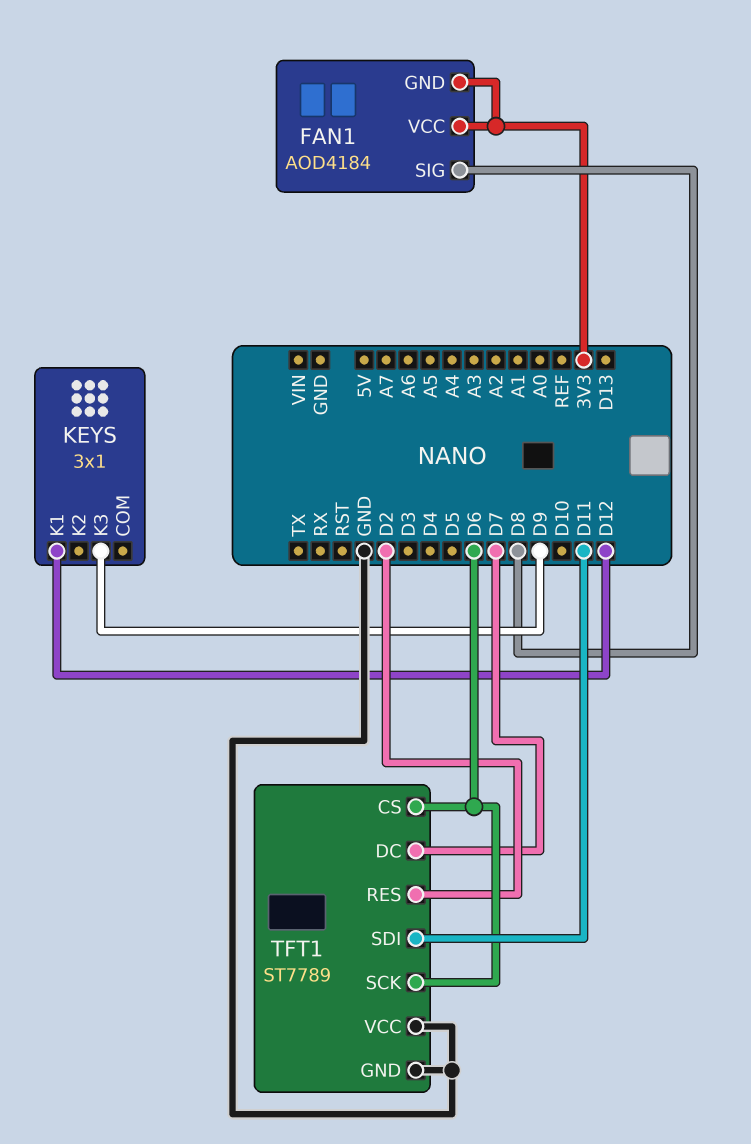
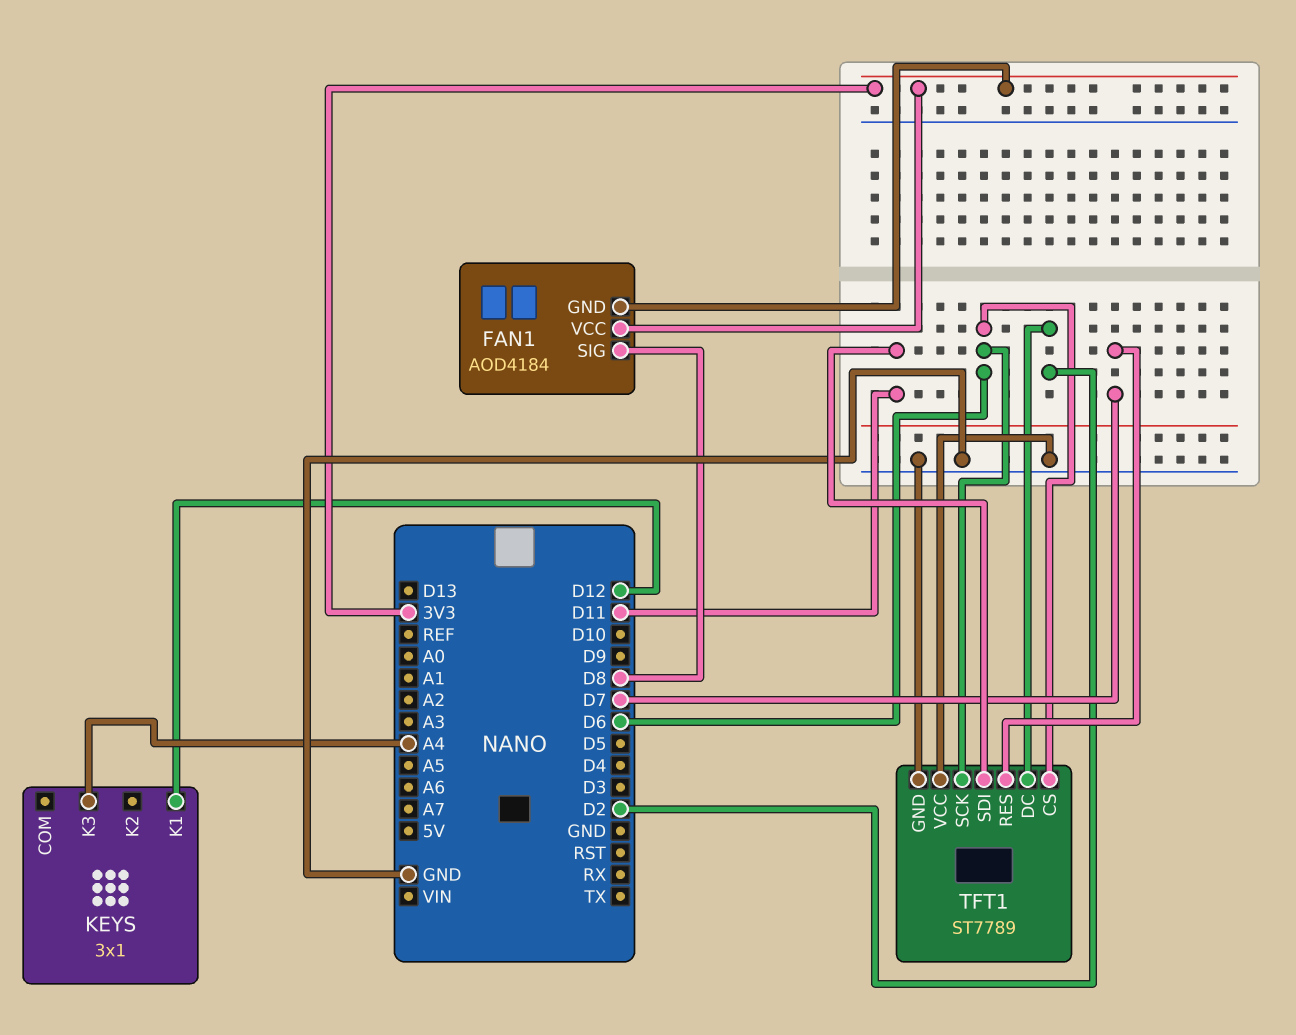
KEYS pin K3: D9 -> A4
TFT1 pin DC: D7 -> D2
TFT1 pin RES: D2 -> D7

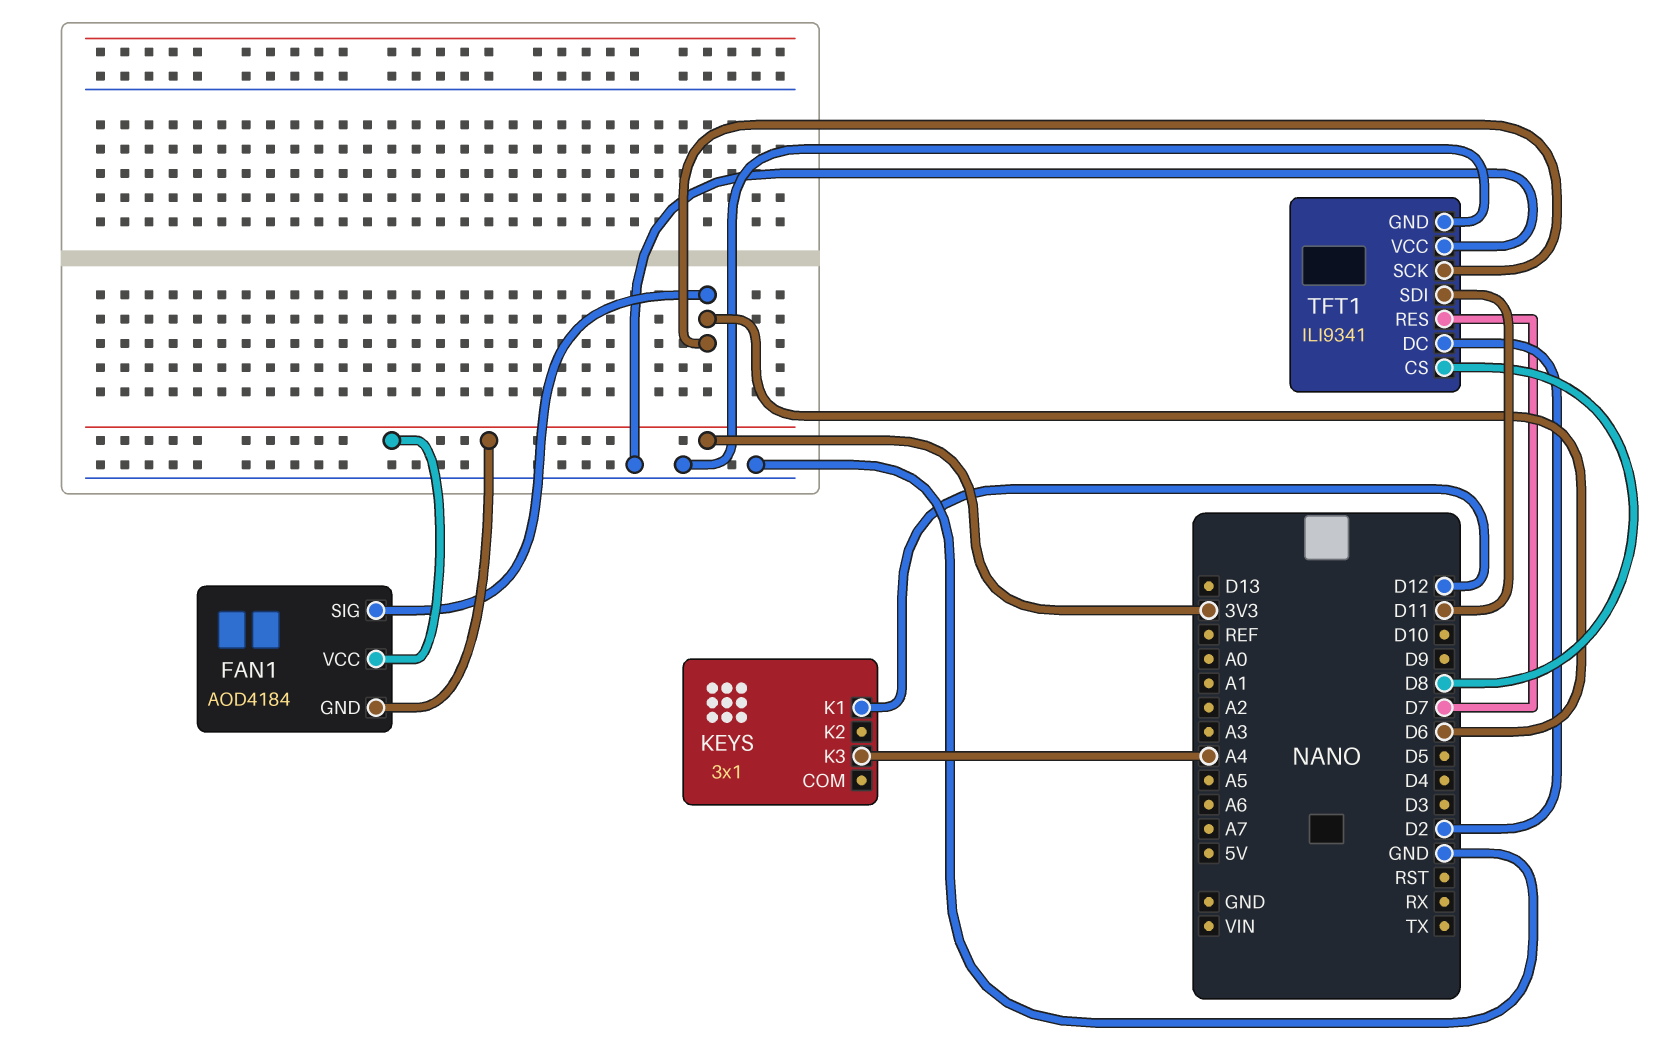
FAN1 pin SIG: D8 -> D6
TFT1: ST7789 -> ILI9341
TFT1 pin CS: D6 -> D8

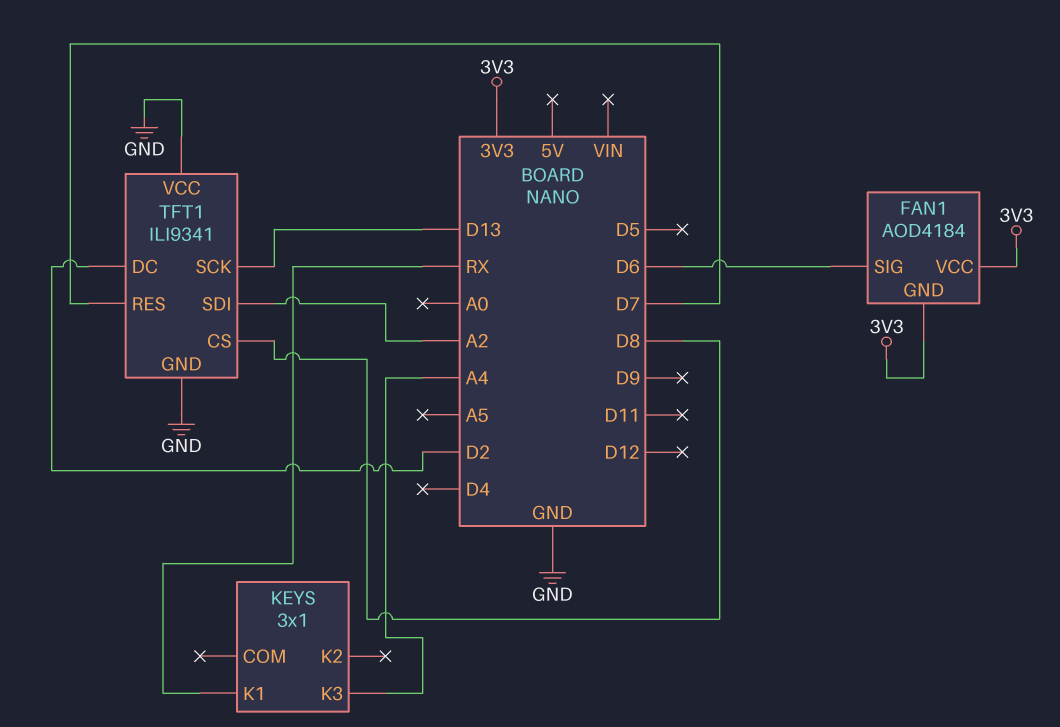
KEYS pin K1: D12 -> RX
TFT1 pin SCK: D6 -> D13
TFT1 pin SDI: D11 -> A2

